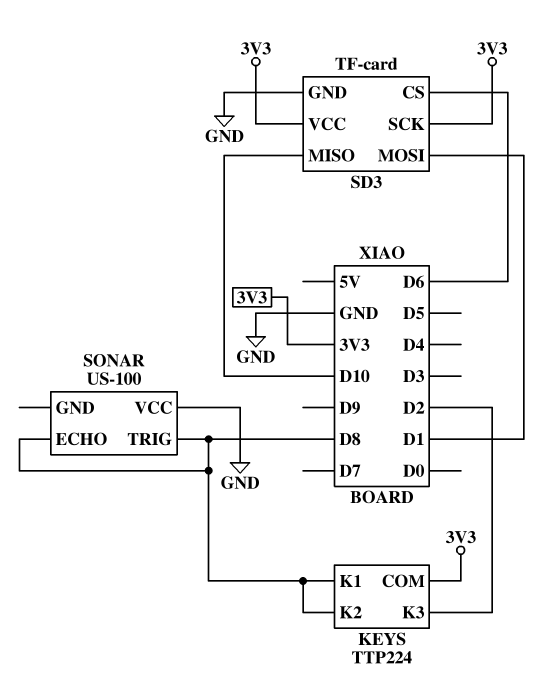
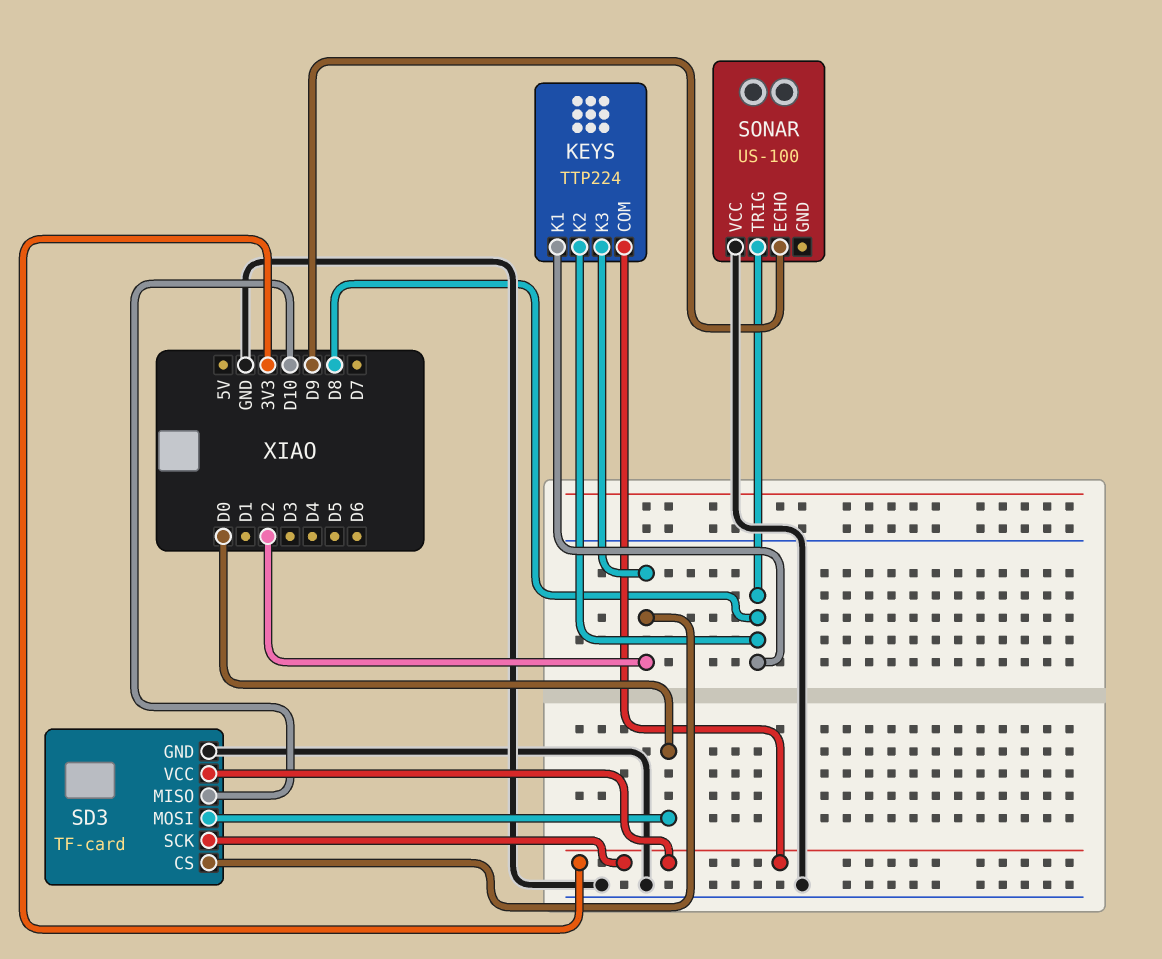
SD3 pin CS: D6 -> D2
SD3 pin MOSI: D1 -> D0
SONAR pin ECHO: D8 -> D9

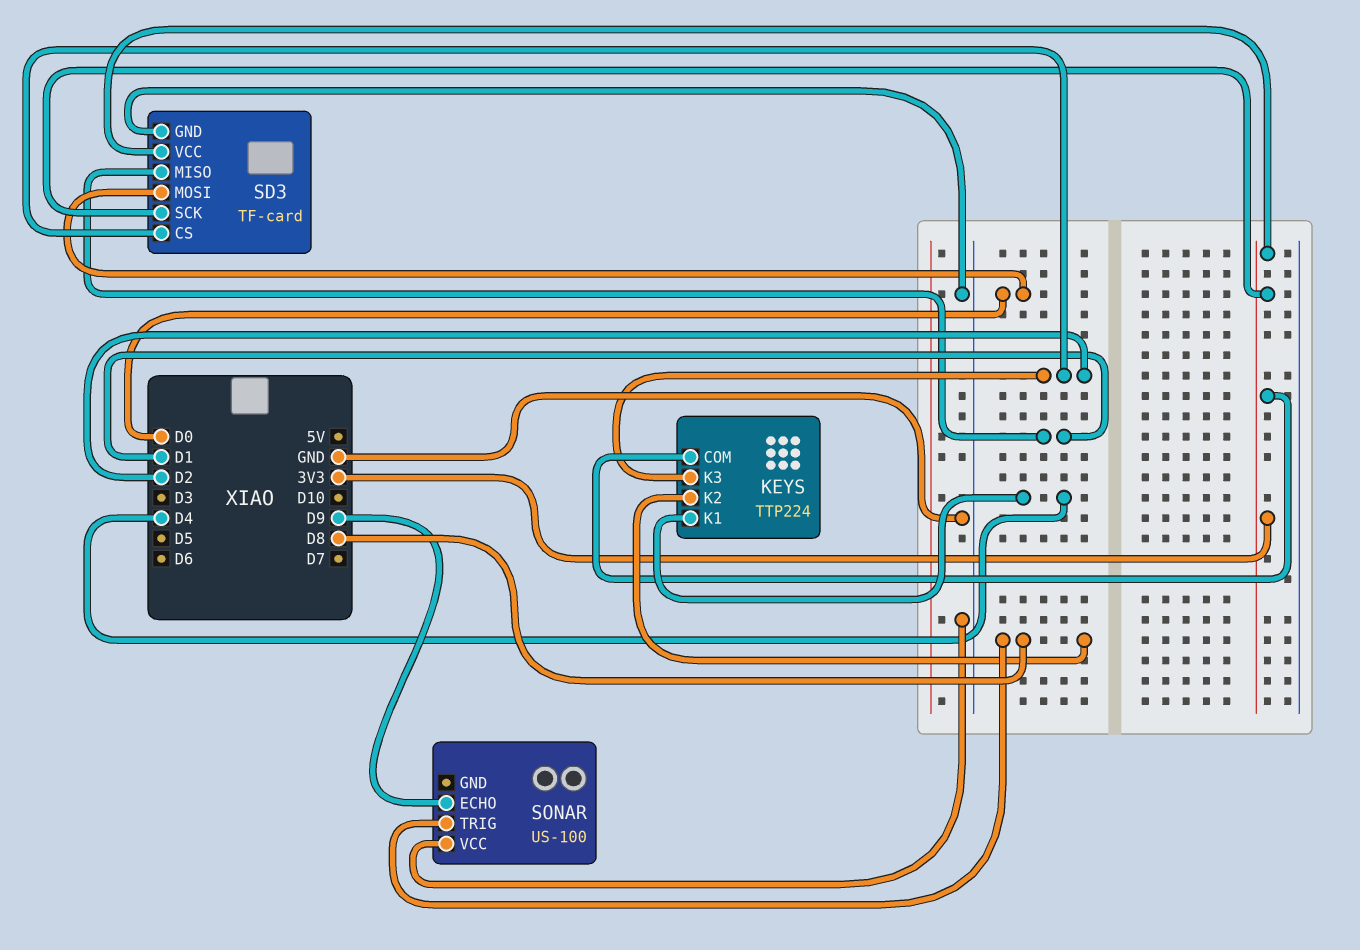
KEYS pin K1: D8 -> D4
SD3 pin MISO: D10 -> D1

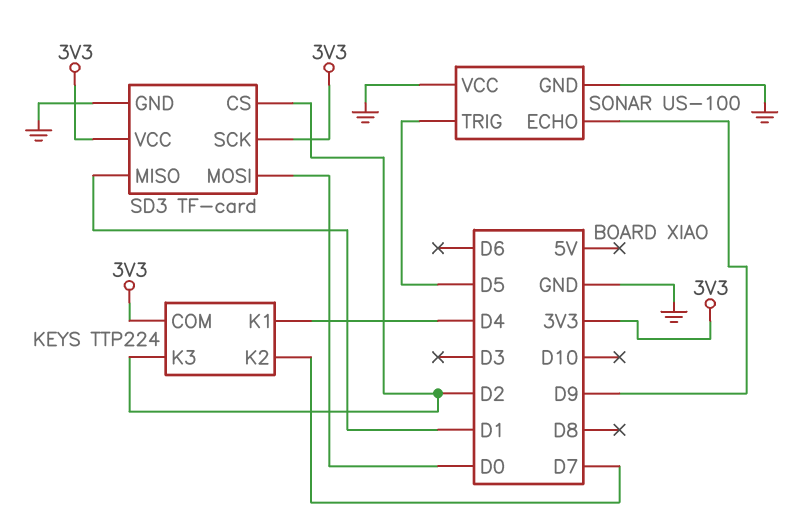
KEYS pin K2: D8 -> D7
SONAR pin GND: none -> GND
SONAR pin TRIG: D8 -> D5

